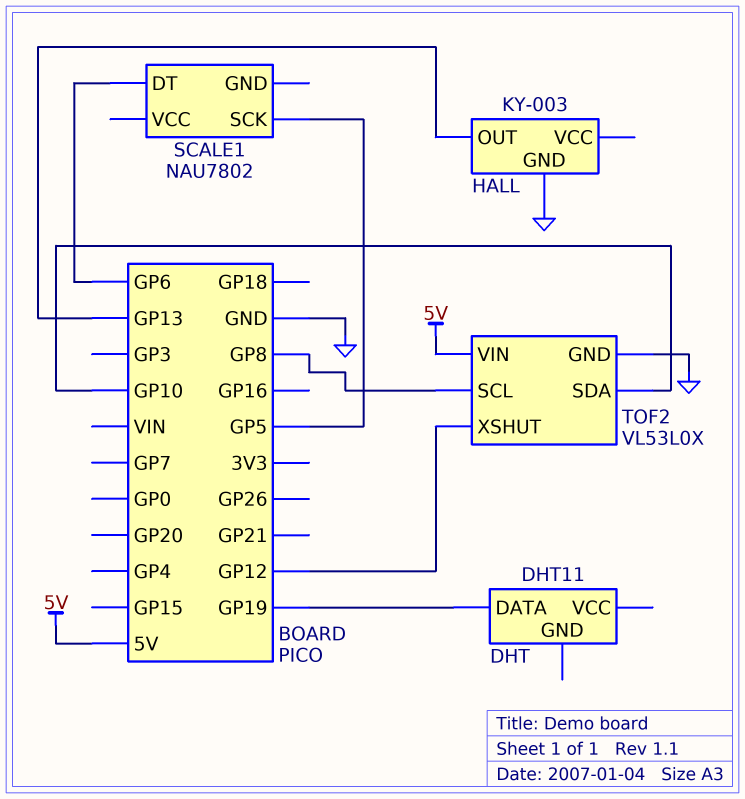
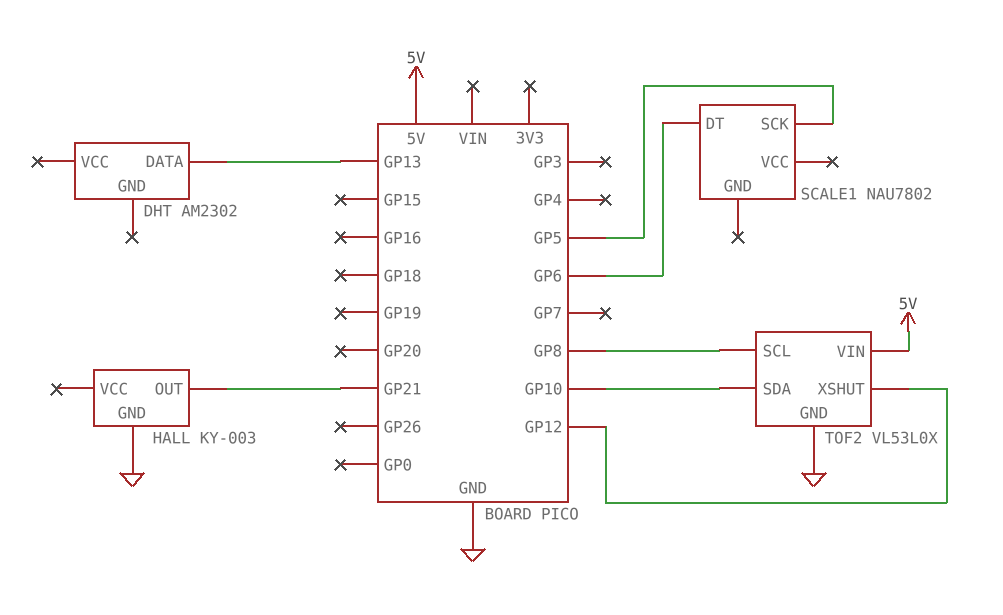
DHT: DHT11 -> AM2302
DHT pin DATA: GP19 -> GP13
HALL pin OUT: GP13 -> GP21

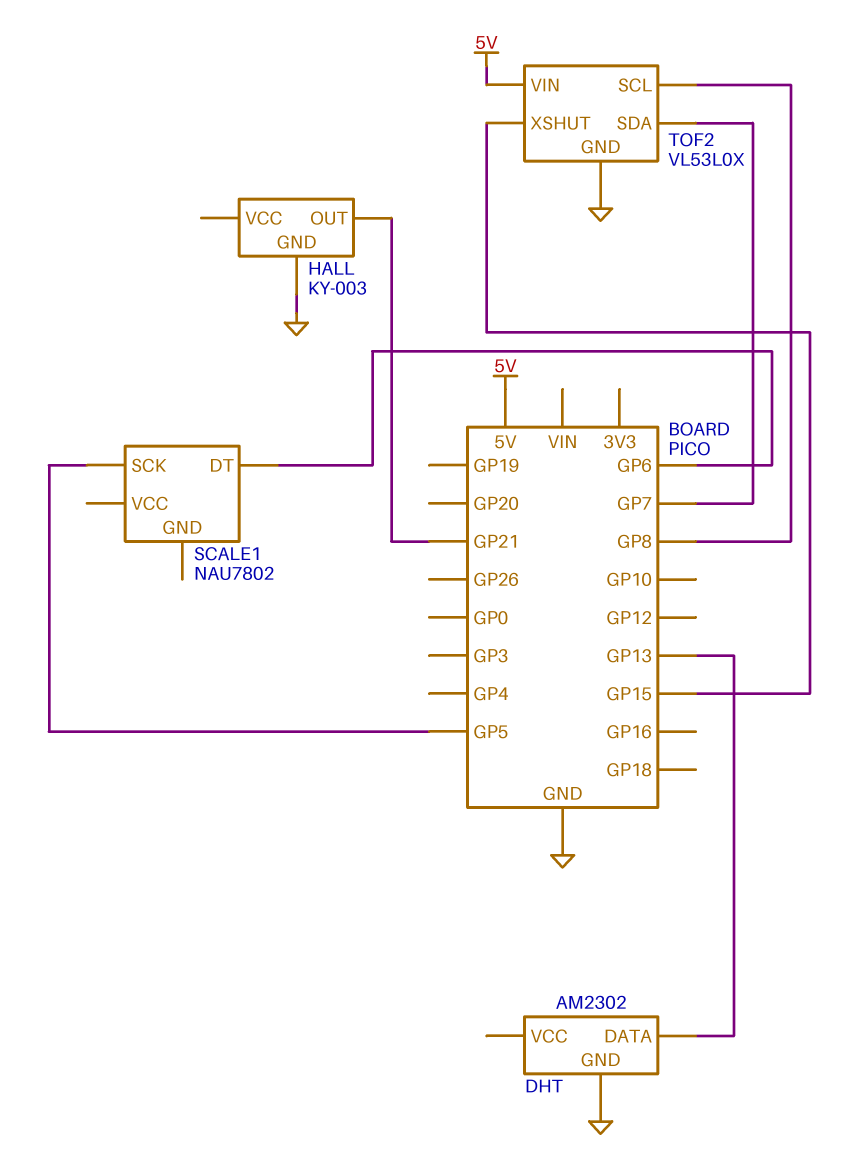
DHT pin GND: none -> GND
TOF2 pin SDA: GP10 -> GP7
TOF2 pin XSHUT: GP12 -> GP15

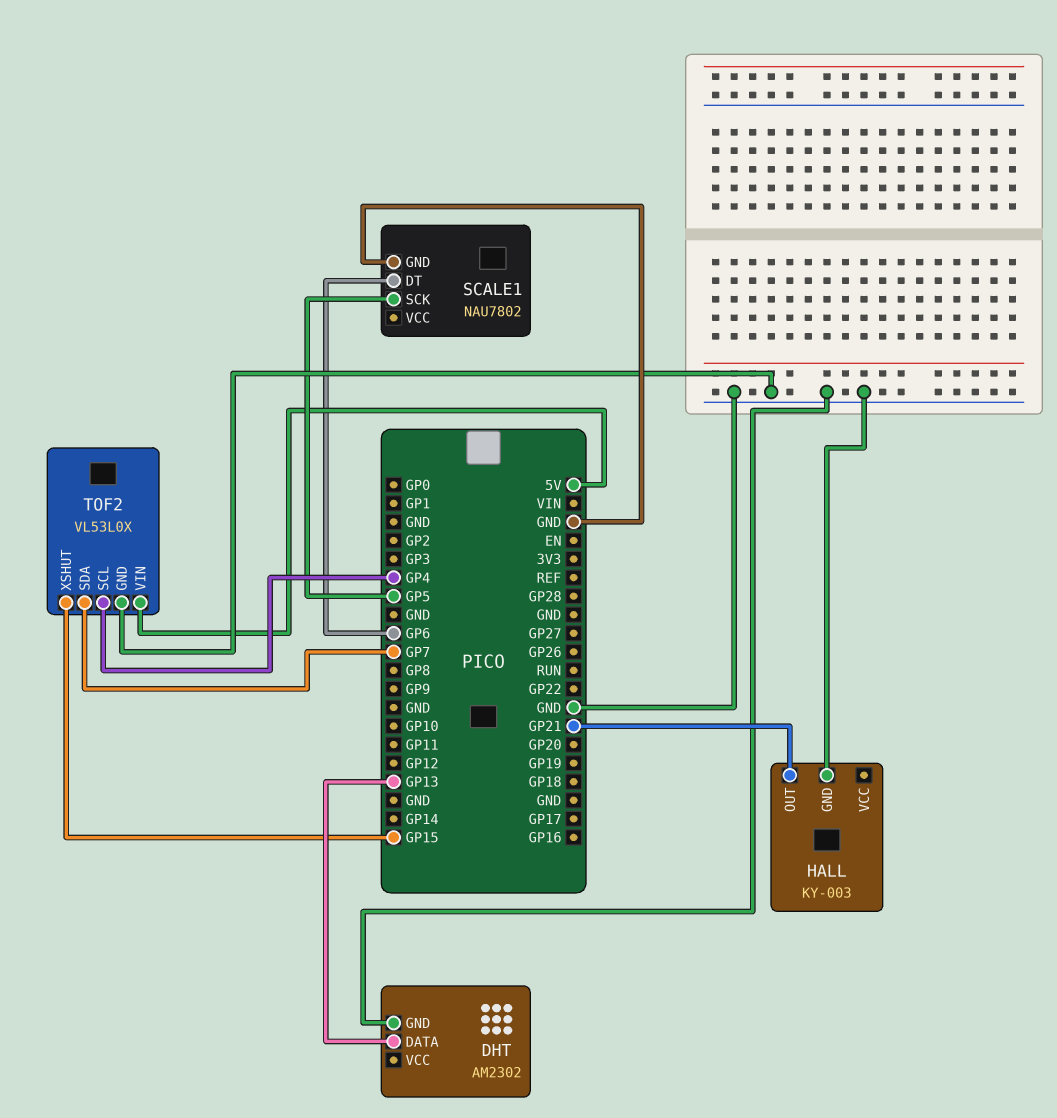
SCALE1 pin GND: none -> GND
TOF2 pin SCL: GP8 -> GP4

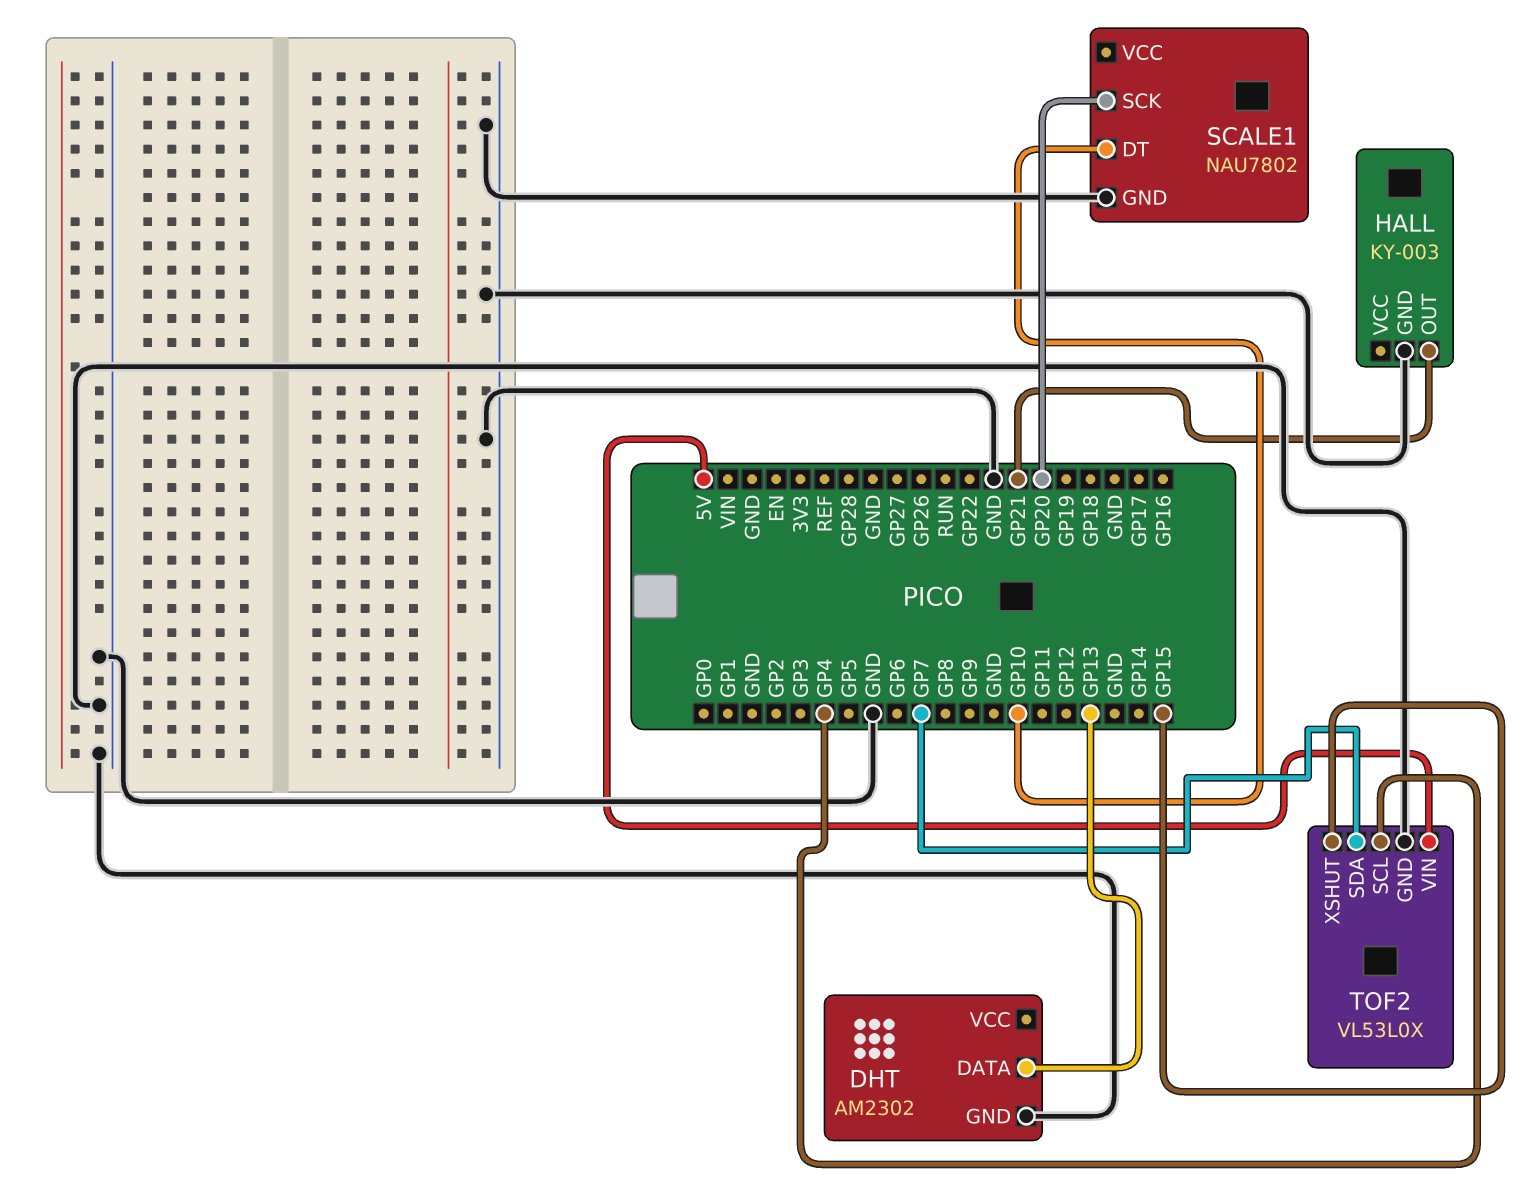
SCALE1 pin DT: GP6 -> GP10
SCALE1 pin SCK: GP5 -> GP20

